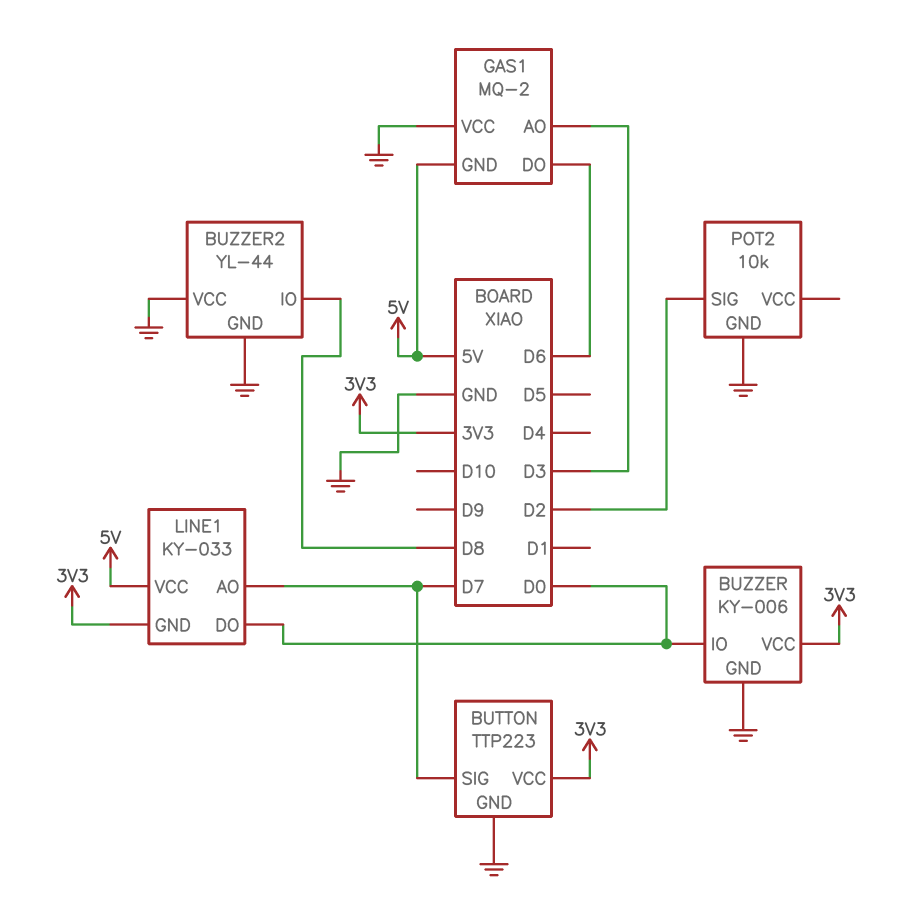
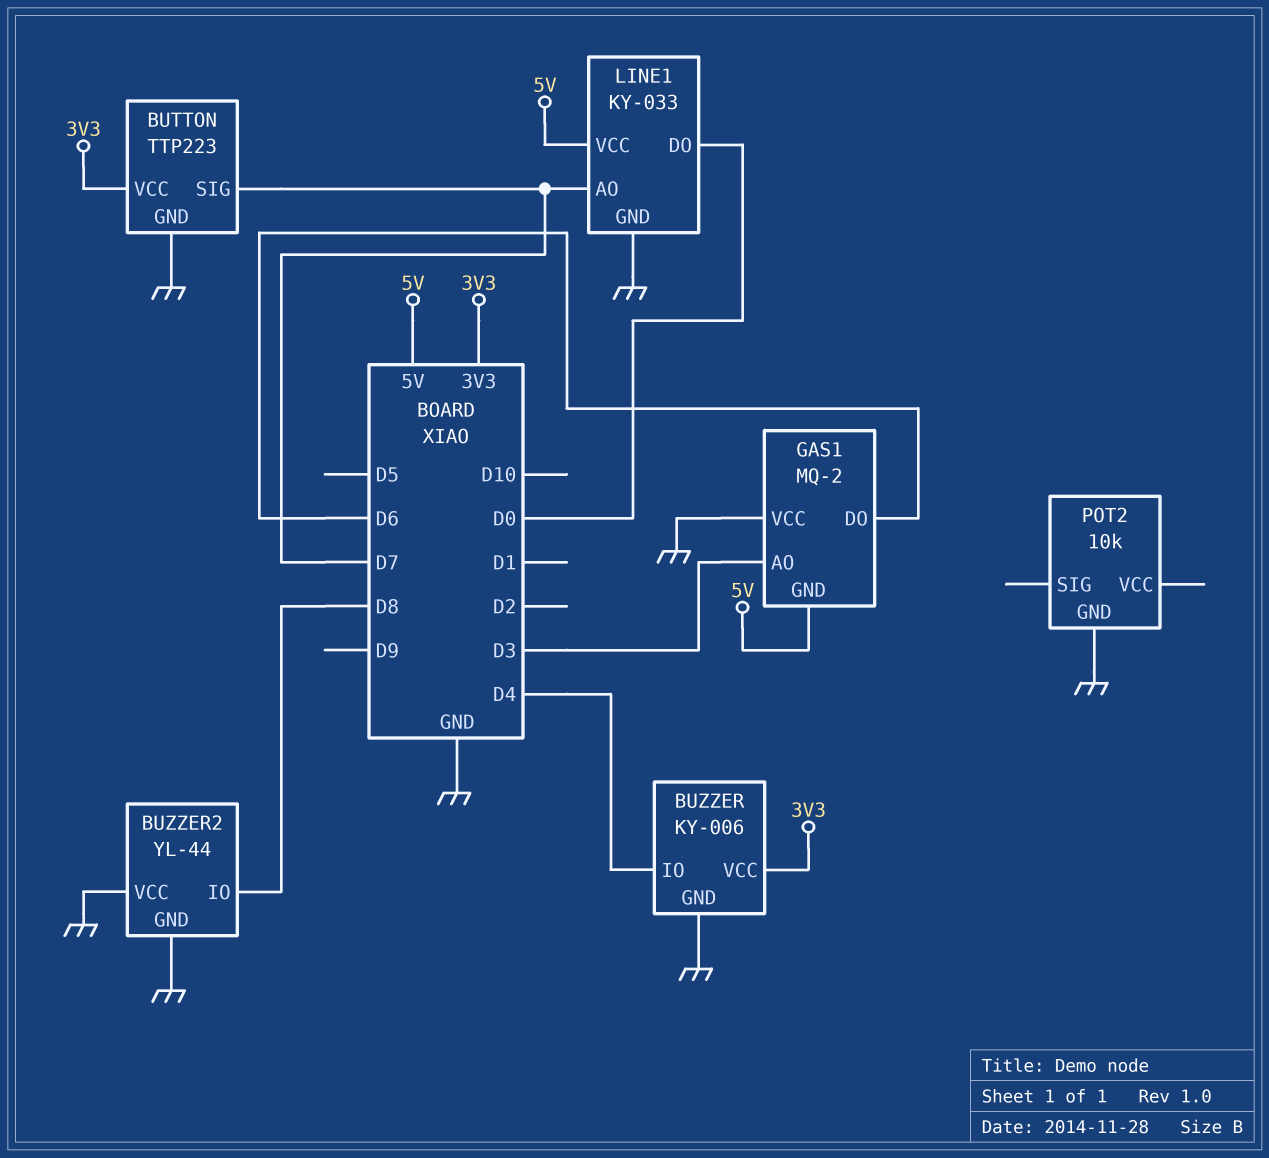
BUZZER pin IO: D0 -> D4
LINE1 pin GND: 3V3 -> GND
POT2 pin SIG: D2 -> none

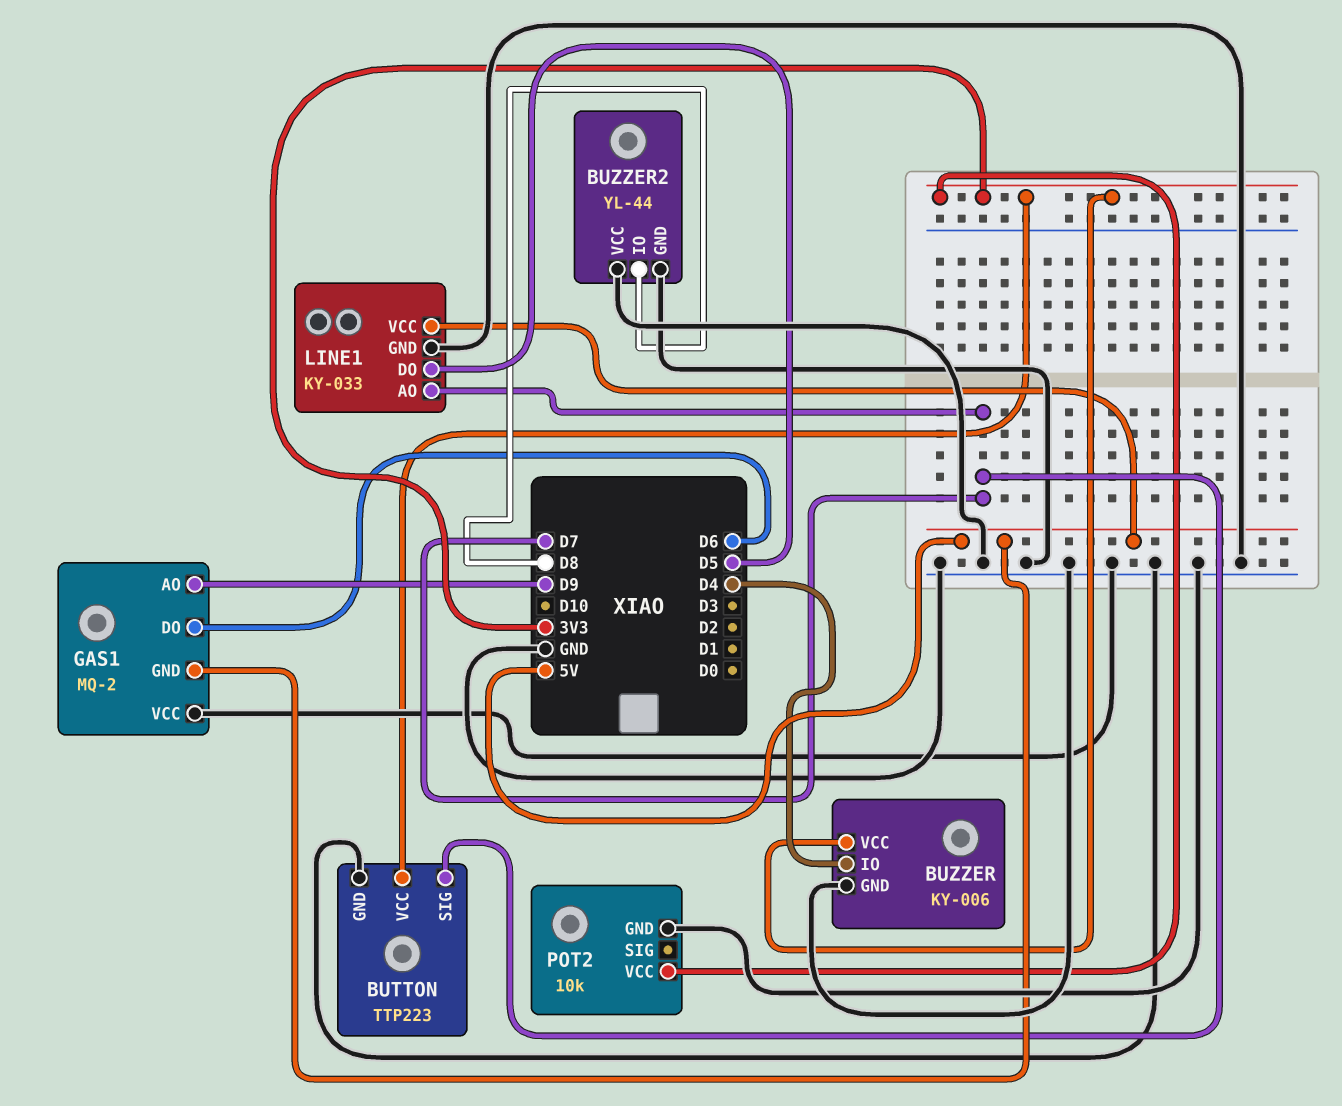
GAS1 pin AO: D3 -> D9
LINE1 pin DO: D0 -> D5
POT2 pin VCC: none -> 3V3

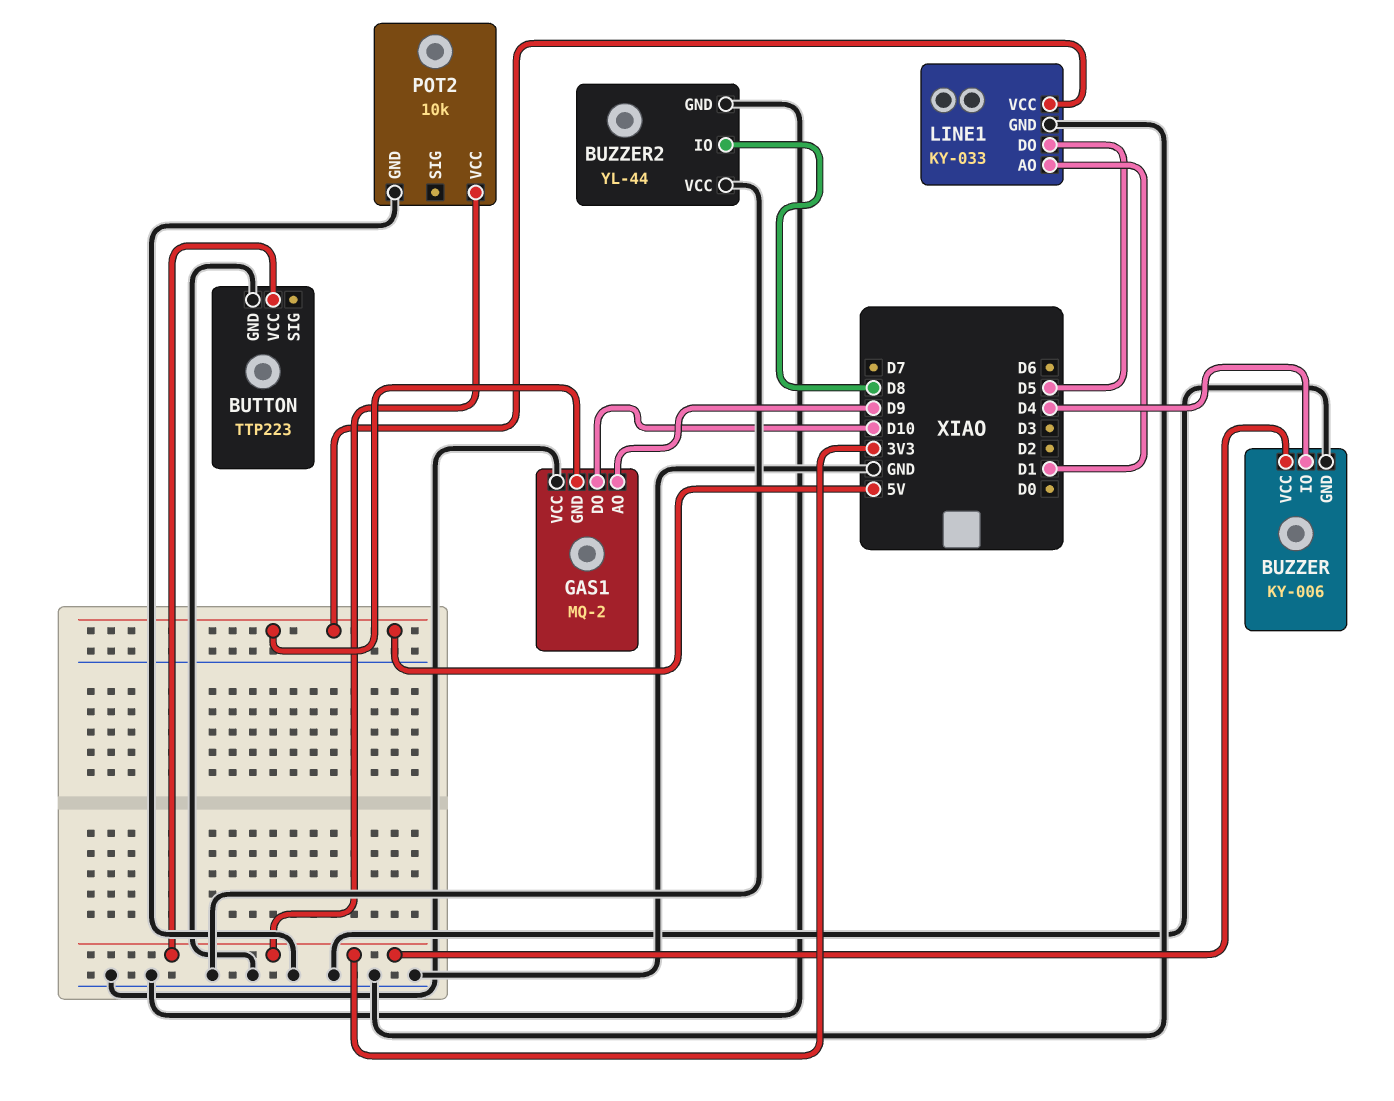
BUTTON pin SIG: D7 -> none
GAS1 pin DO: D6 -> D10
LINE1 pin AO: D7 -> D1

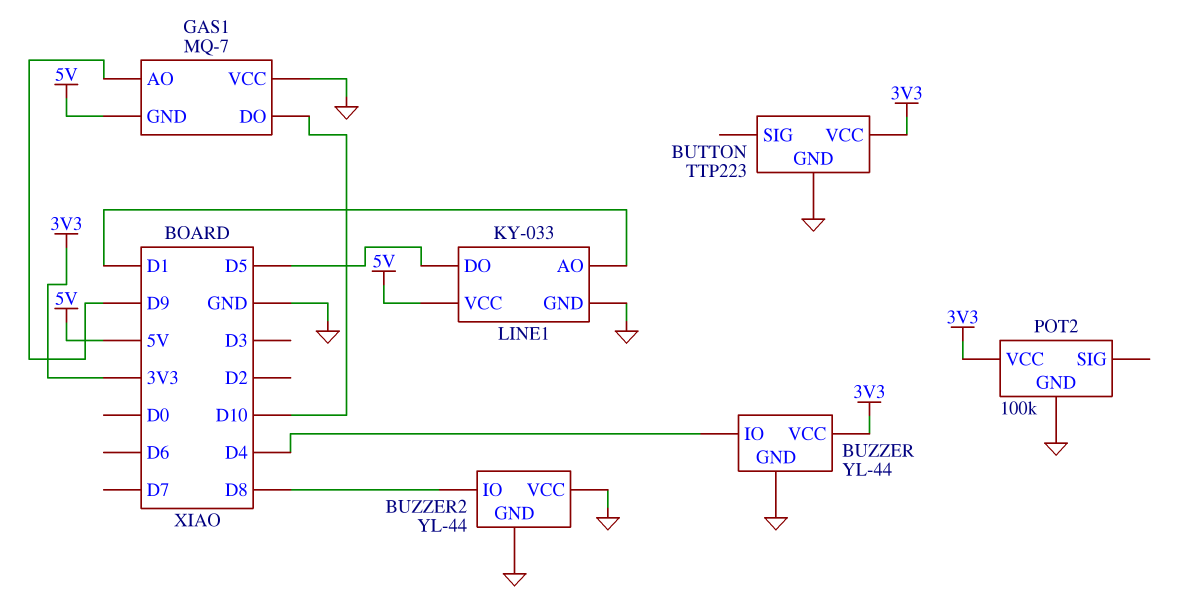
BUZZER: KY-006 -> YL-44
GAS1: MQ-2 -> MQ-7
POT2: 10k -> 100k

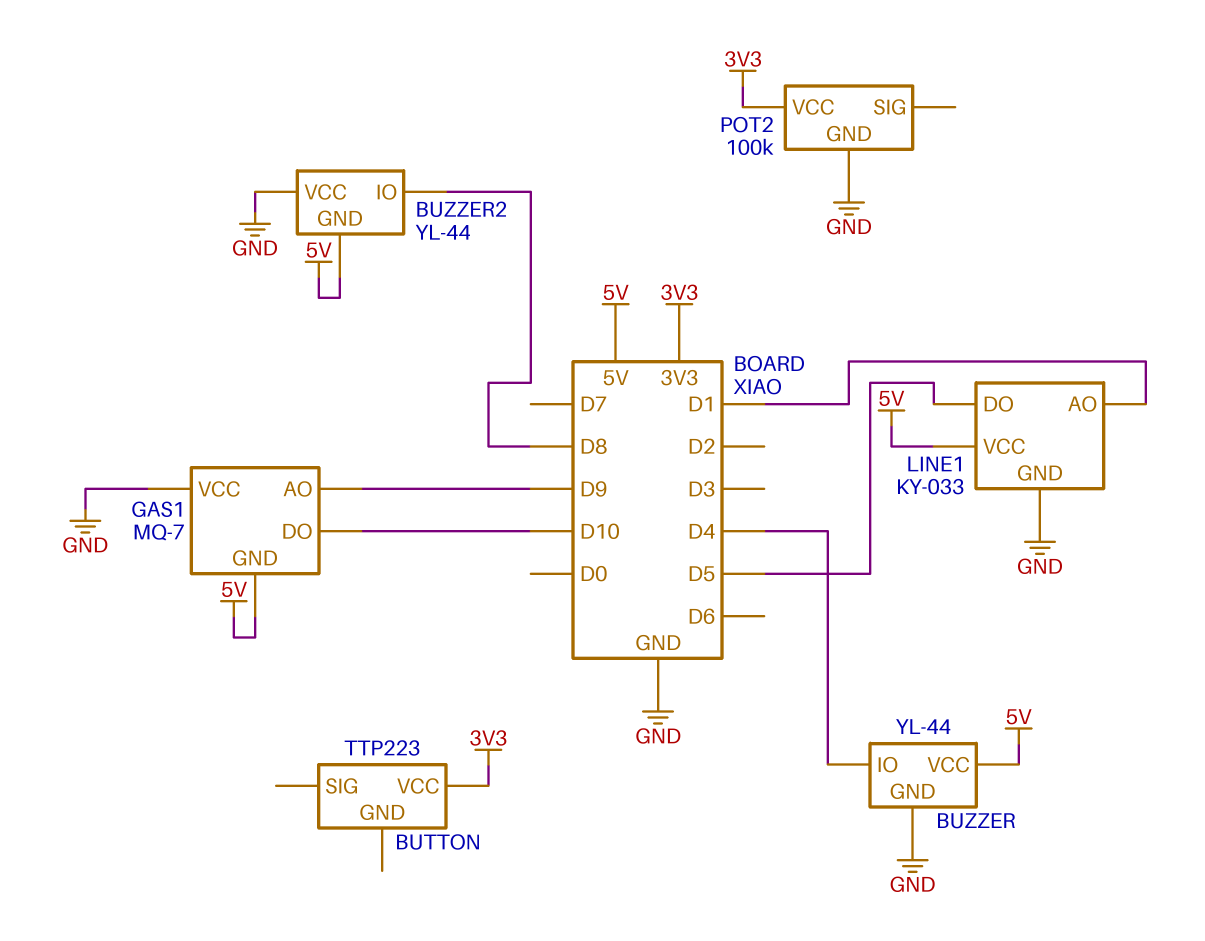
BUTTON pin GND: GND -> none
BUZZER pin VCC: 3V3 -> 5V
BUZZER2 pin GND: GND -> 5V

